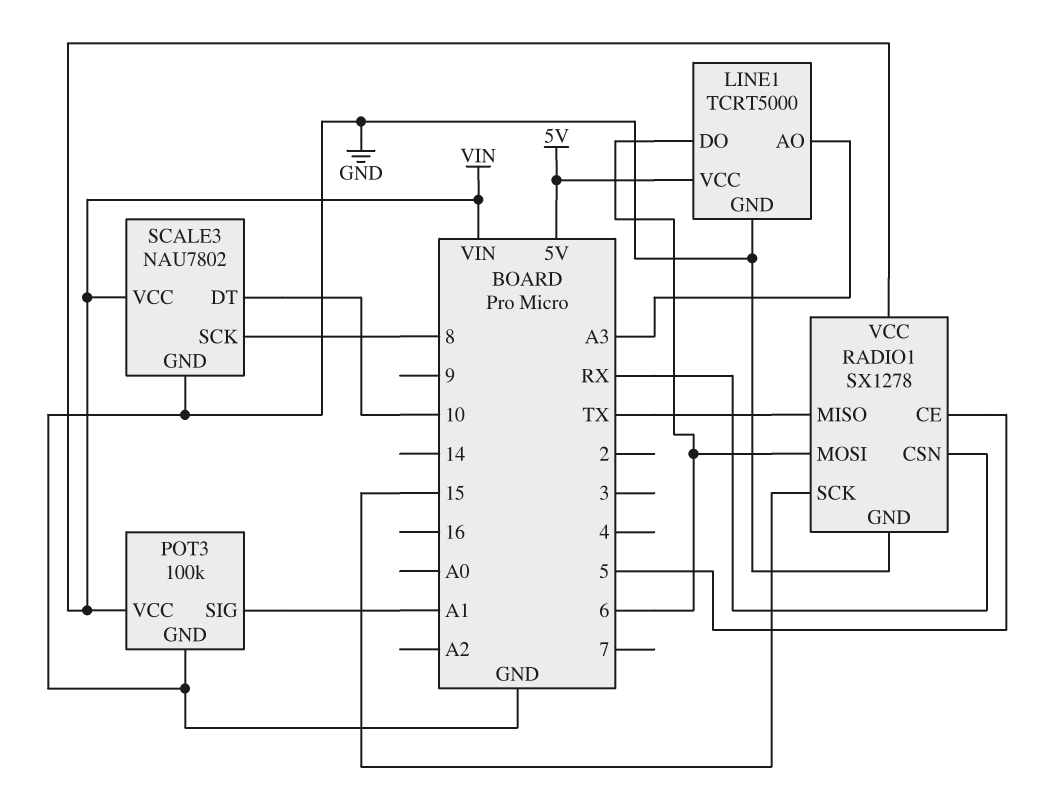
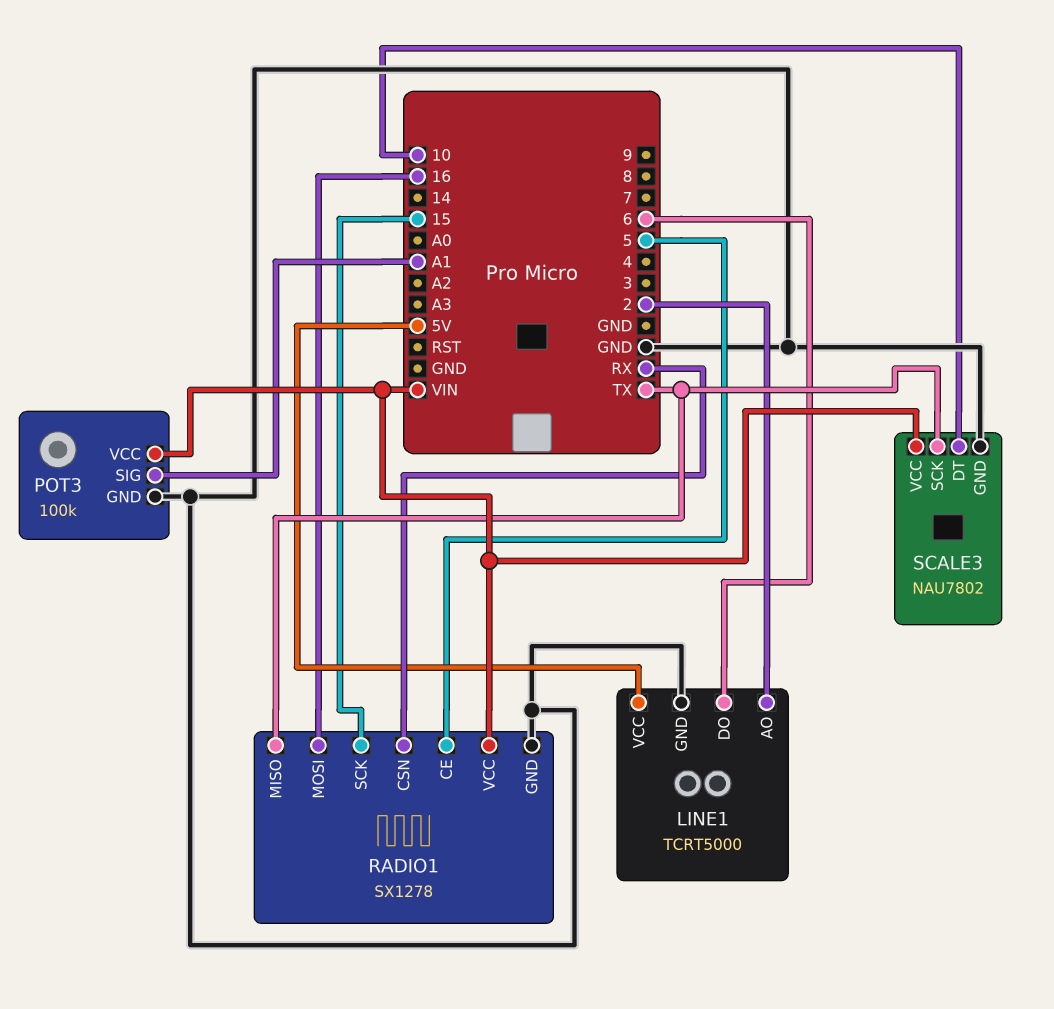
LINE1 pin AO: A3 -> 2
RADIO1 pin MOSI: 6 -> 16
SCALE3 pin SCK: 8 -> TX

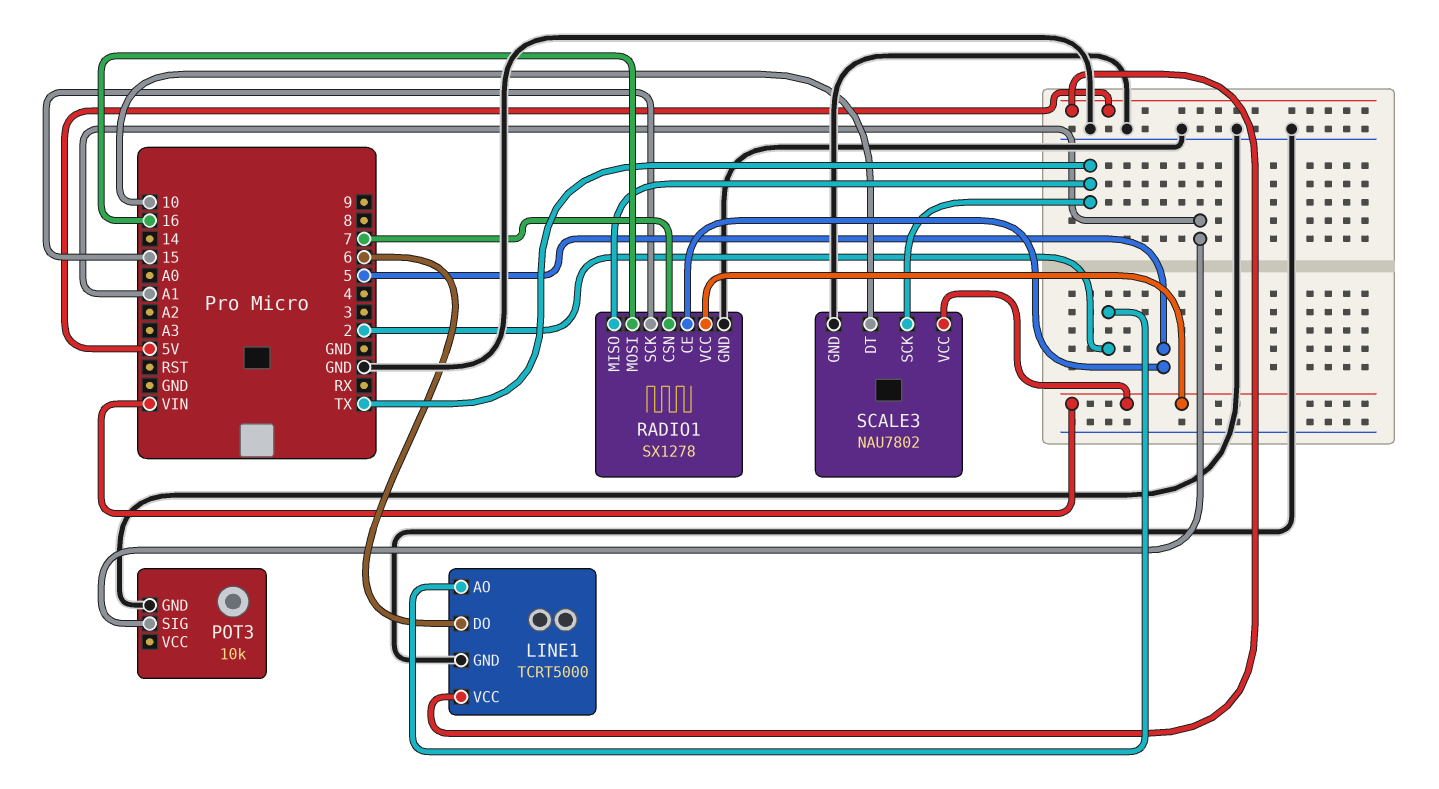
POT3: 100k -> 10k
POT3 pin VCC: VIN -> none
RADIO1 pin CSN: RX -> 7

